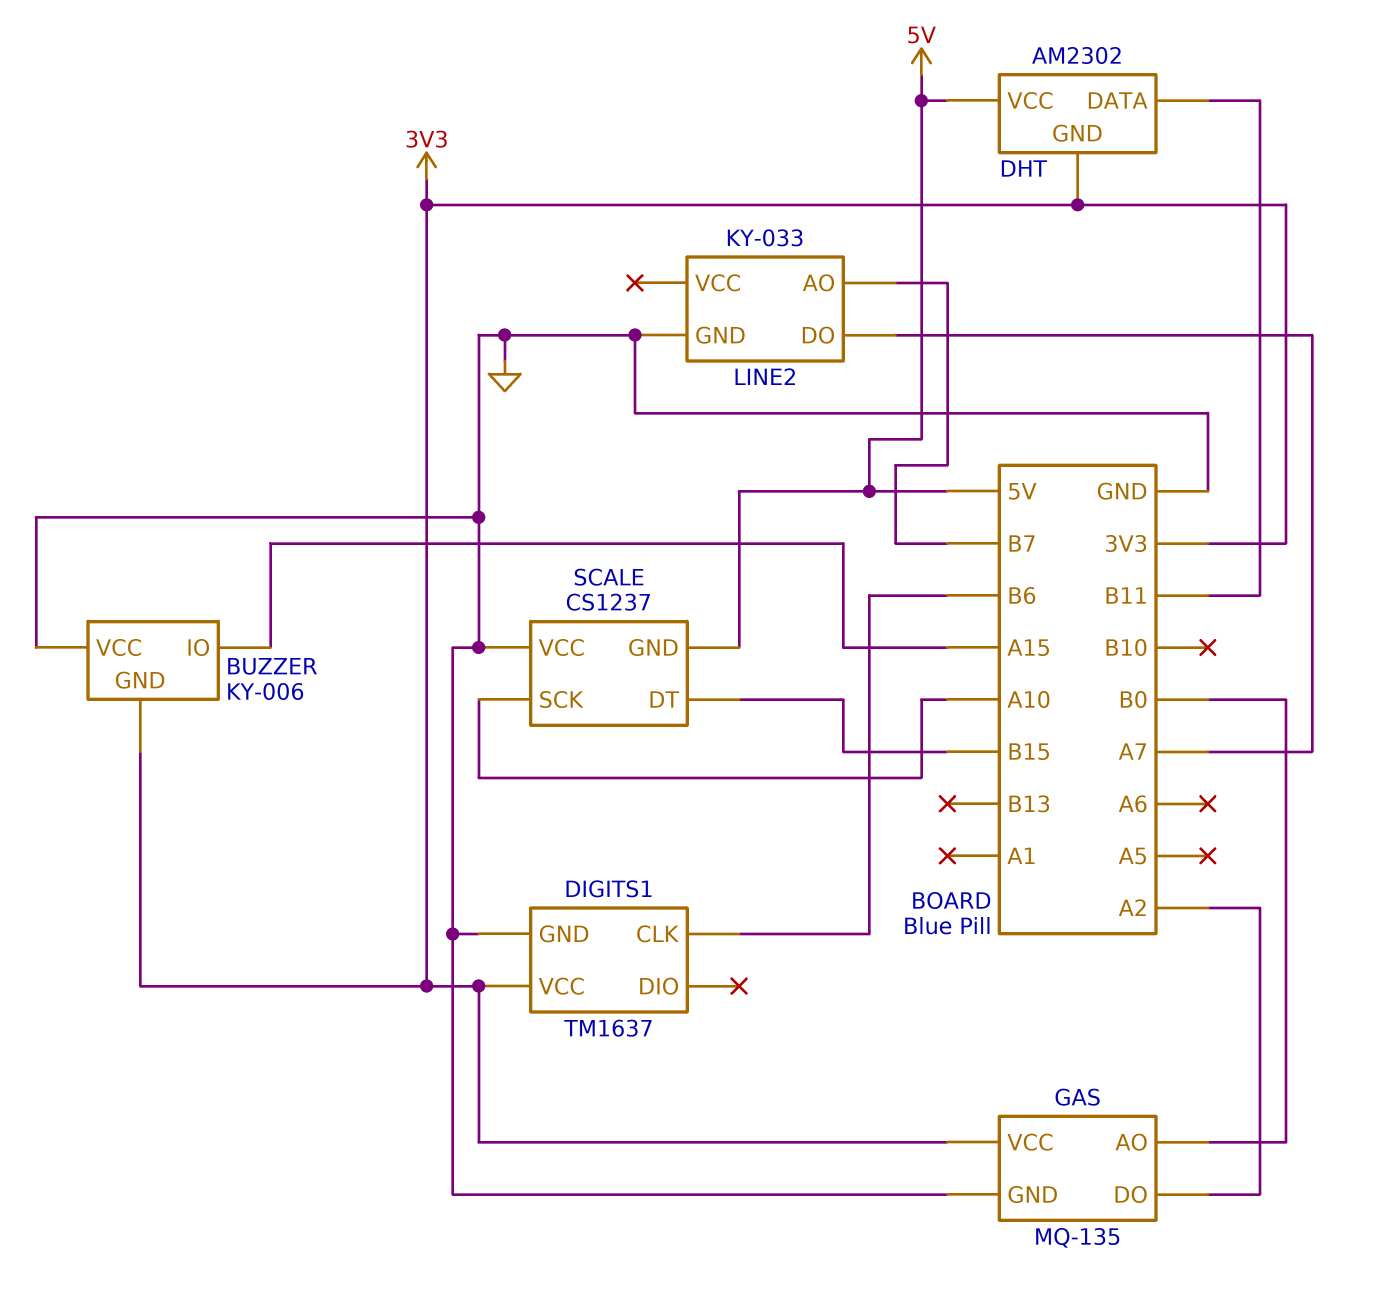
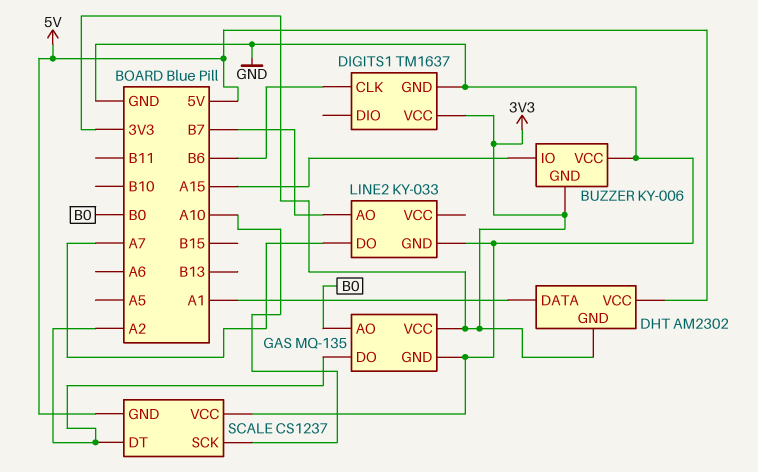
DHT pin DATA: B11 -> A1
SCALE pin DT: B15 -> A2

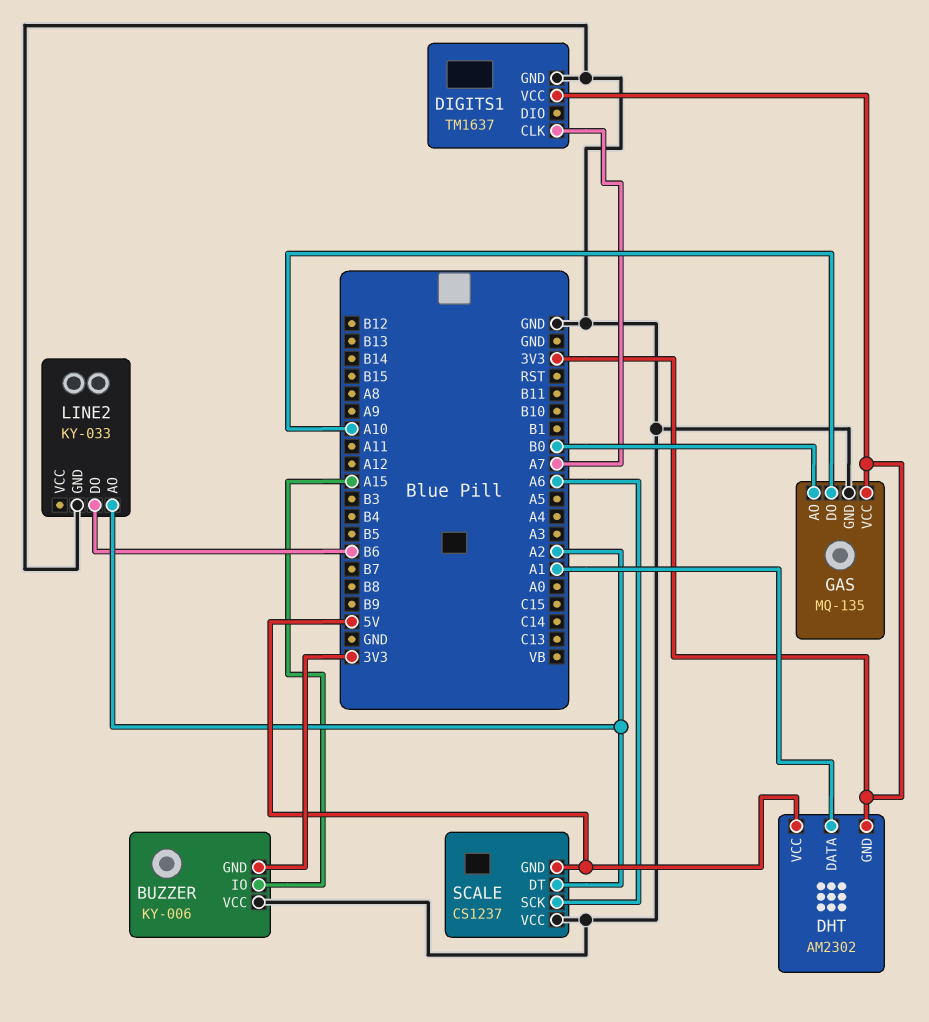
DIGITS1 pin CLK: B6 -> A7
GAS pin DO: A2 -> A10
LINE2 pin AO: B7 -> A2
LINE2 pin DO: A7 -> B6
SCALE pin SCK: A10 -> A6

